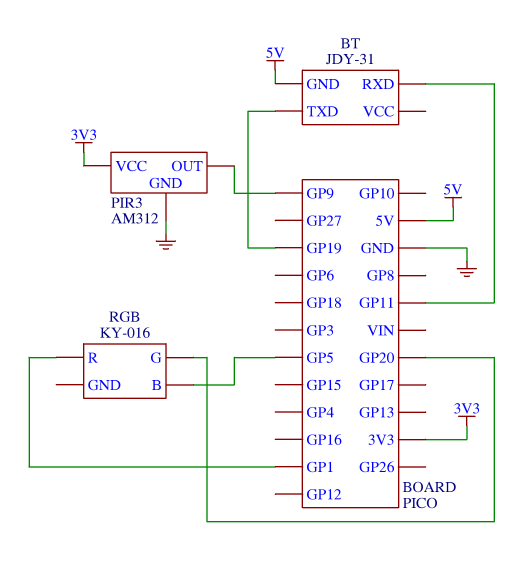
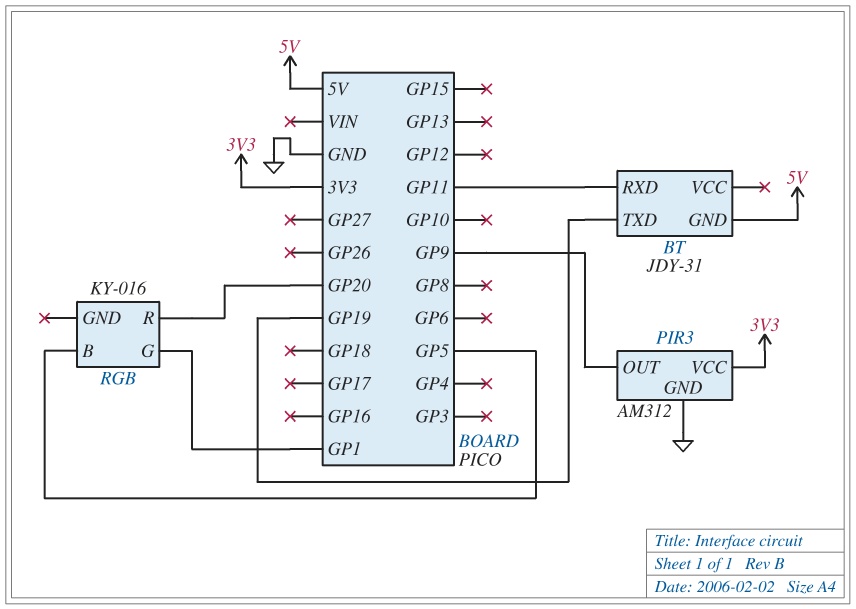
RGB pin G: GP20 -> GP1
RGB pin R: GP1 -> GP20

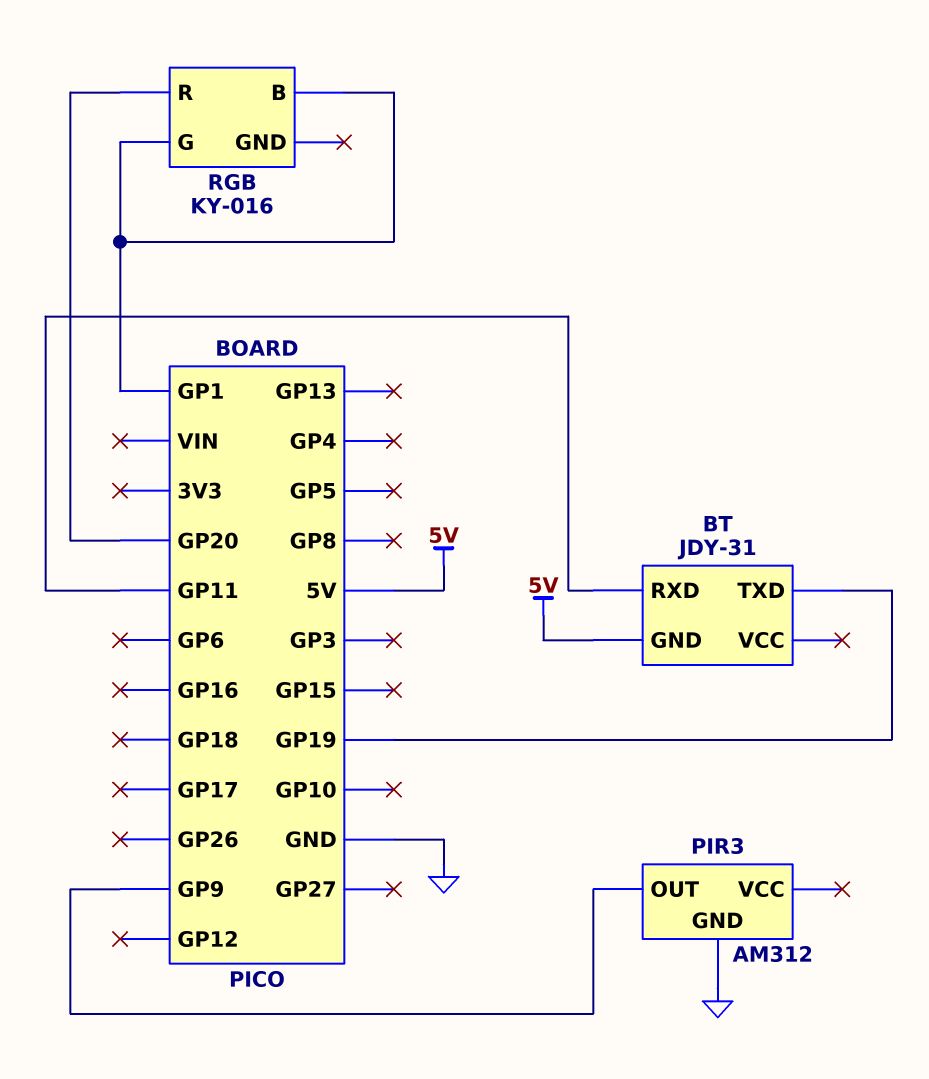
PIR3 pin VCC: 3V3 -> none
RGB pin B: GP5 -> GP1

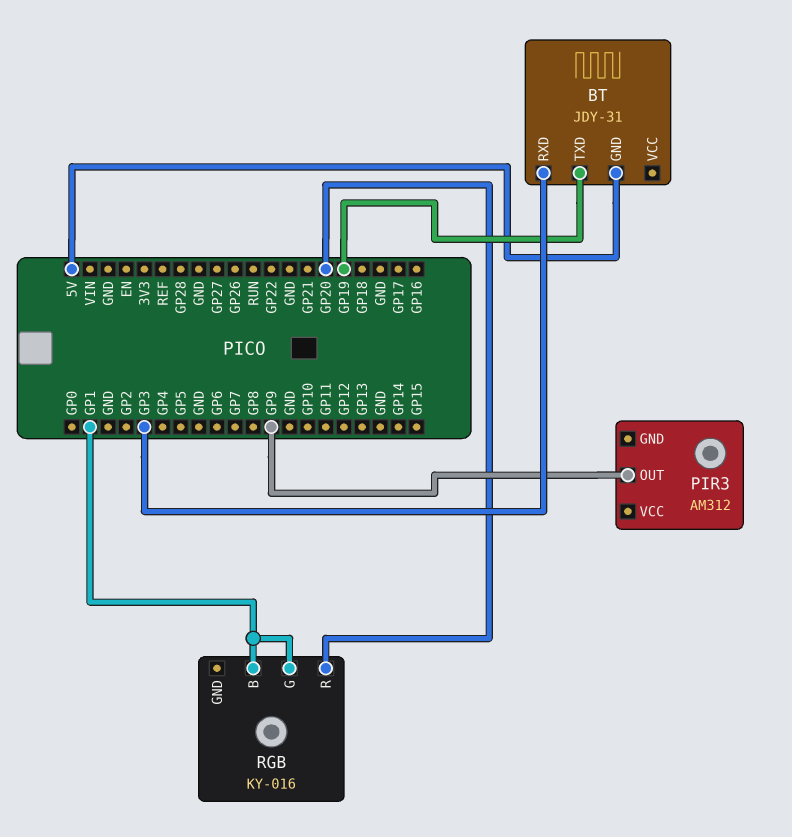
BT pin RXD: GP11 -> GP3
PIR3 pin GND: GND -> none

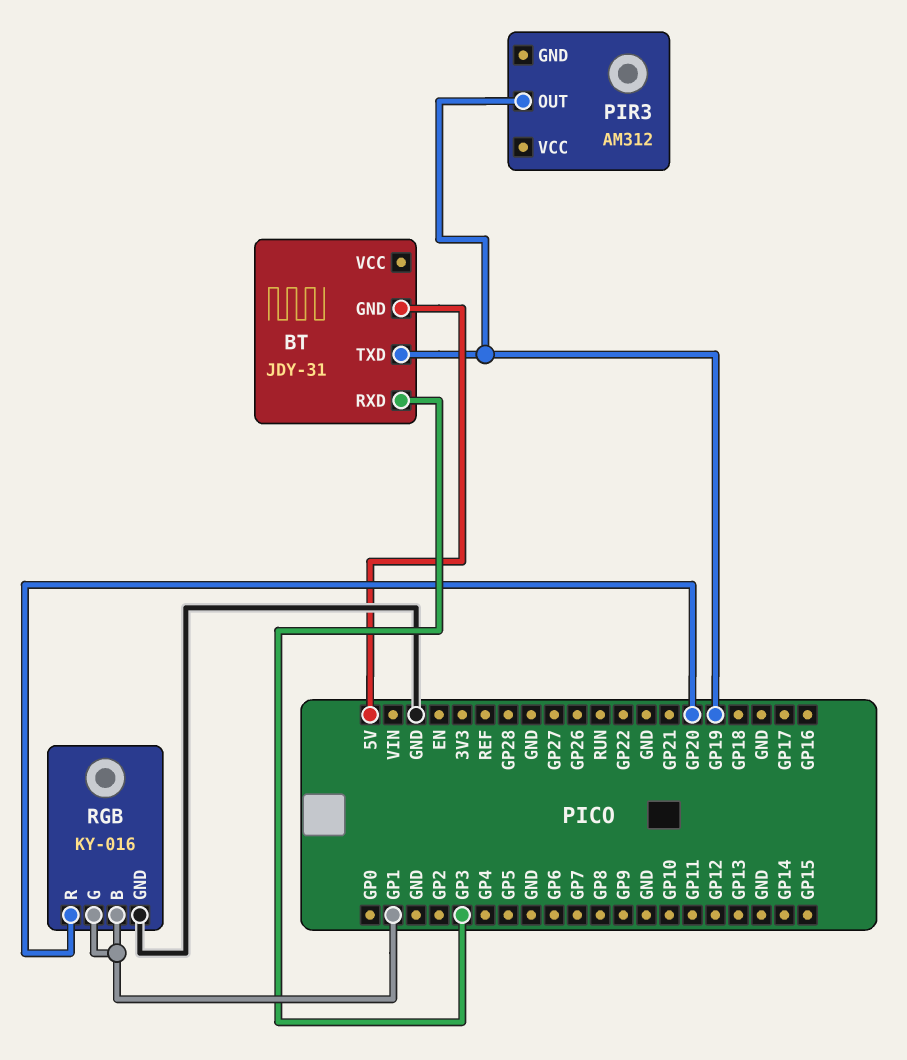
PIR3 pin OUT: GP9 -> GP19
RGB pin GND: none -> GND

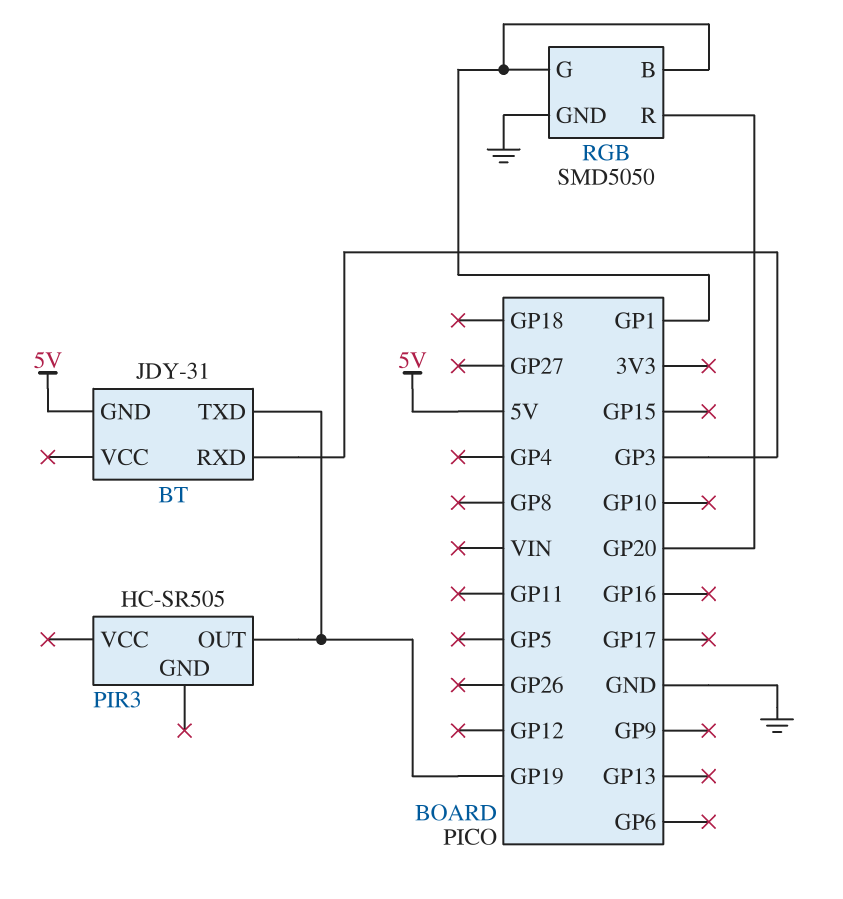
PIR3: AM312 -> HC-SR505
RGB: KY-016 -> SMD5050

